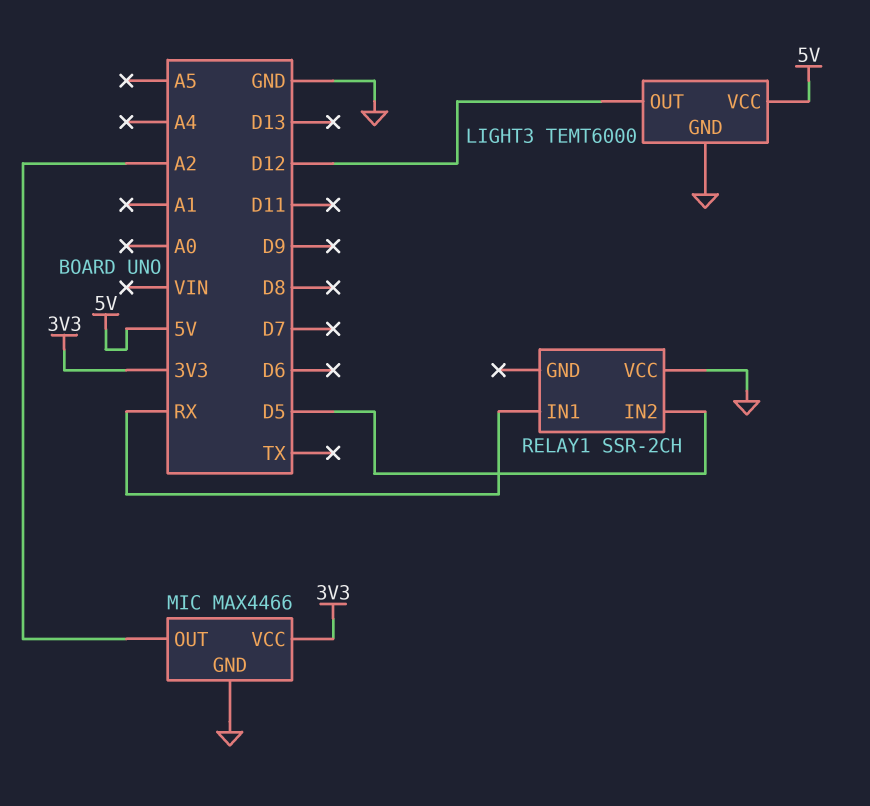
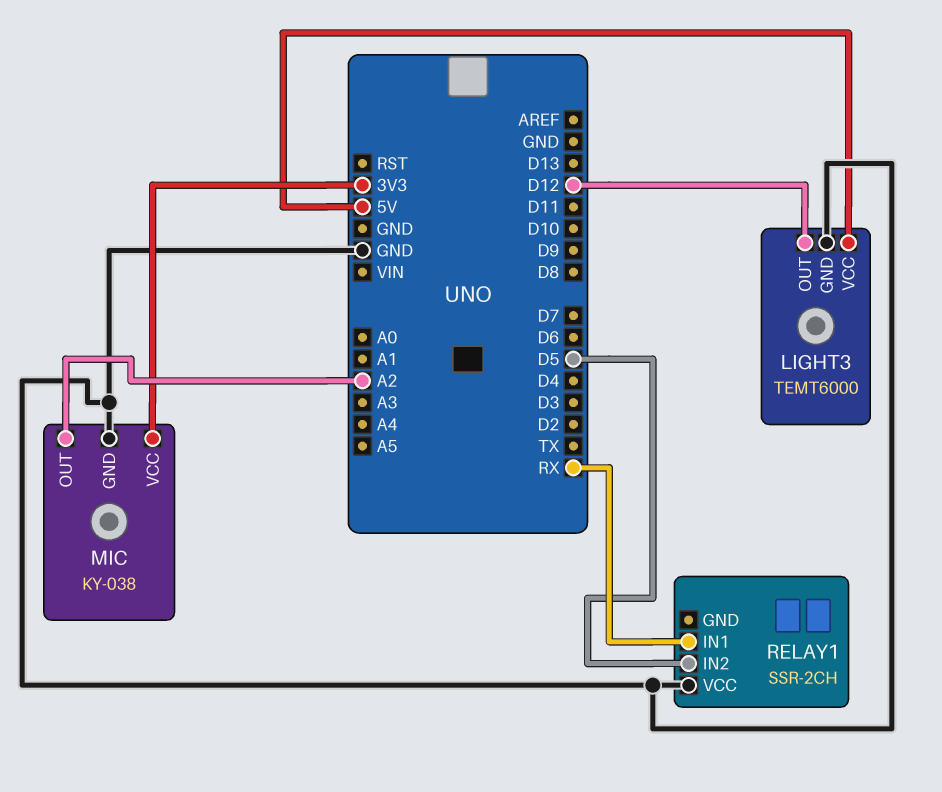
MIC: MAX4466 -> KY-038

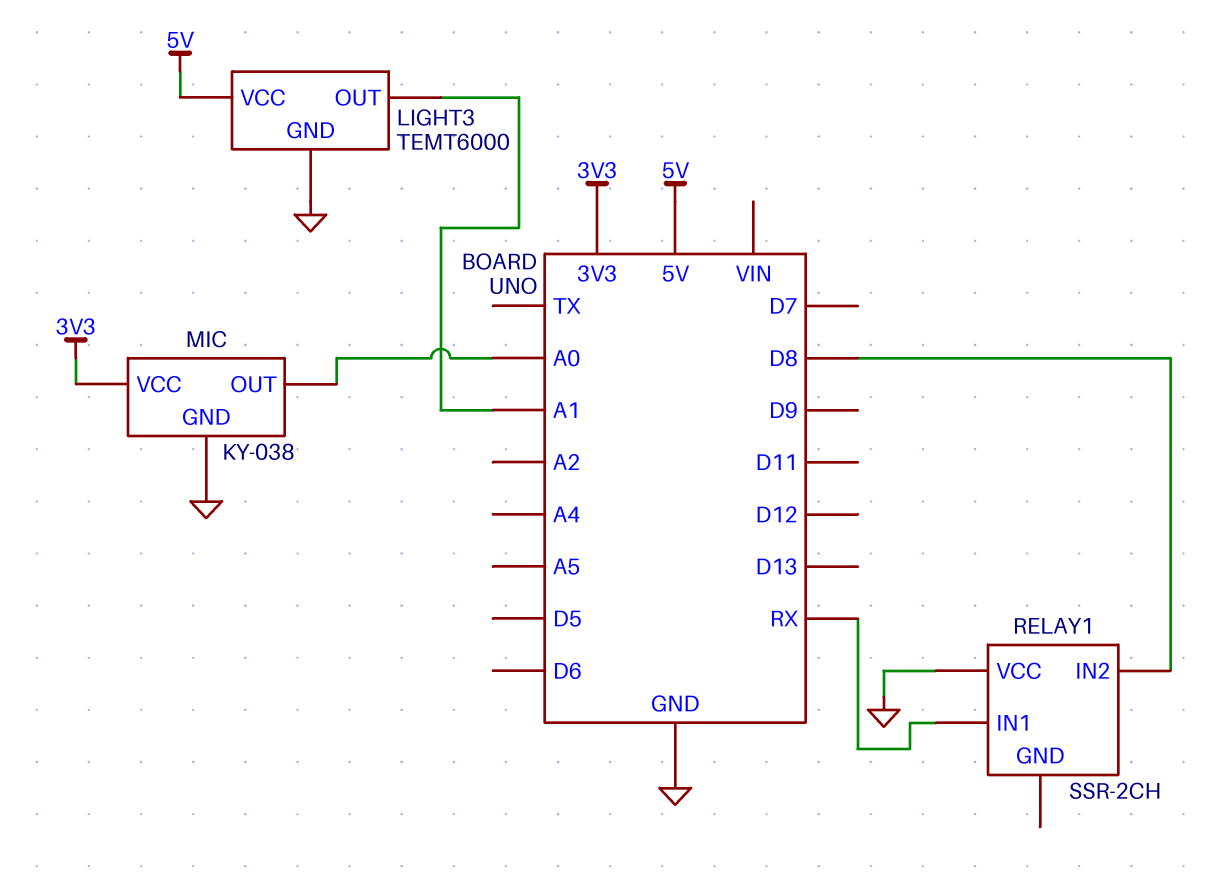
LIGHT3 pin OUT: D12 -> A1
MIC pin OUT: A2 -> A0
RELAY1 pin IN2: D5 -> D8

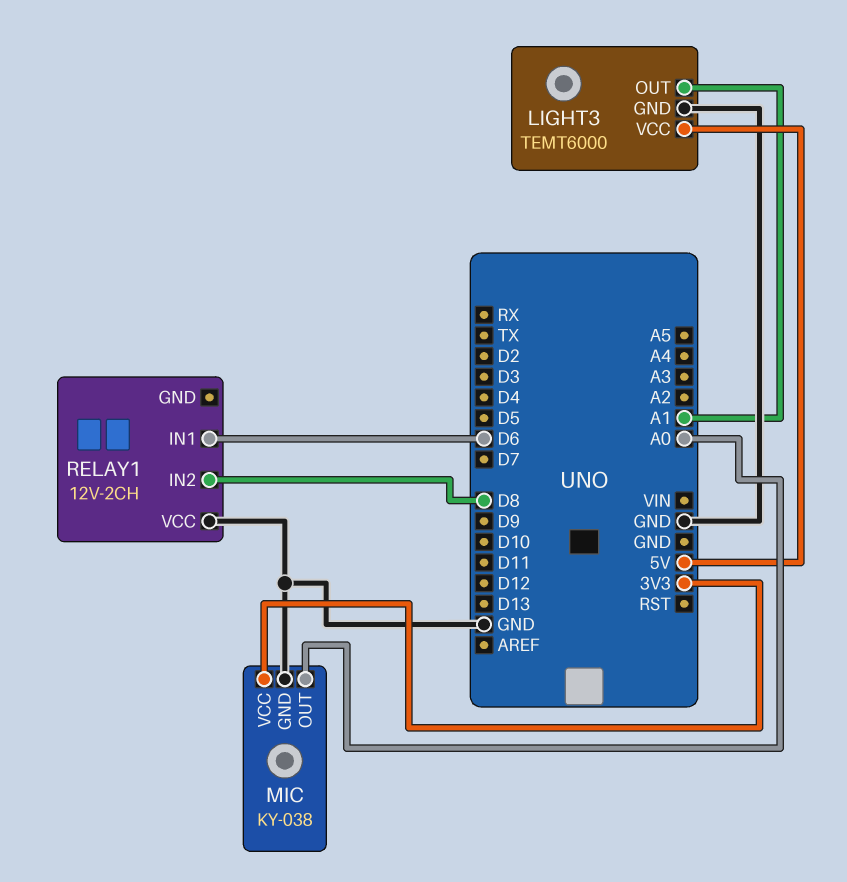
RELAY1: SSR-2CH -> 12V-2CH
RELAY1 pin IN1: RX -> D6

